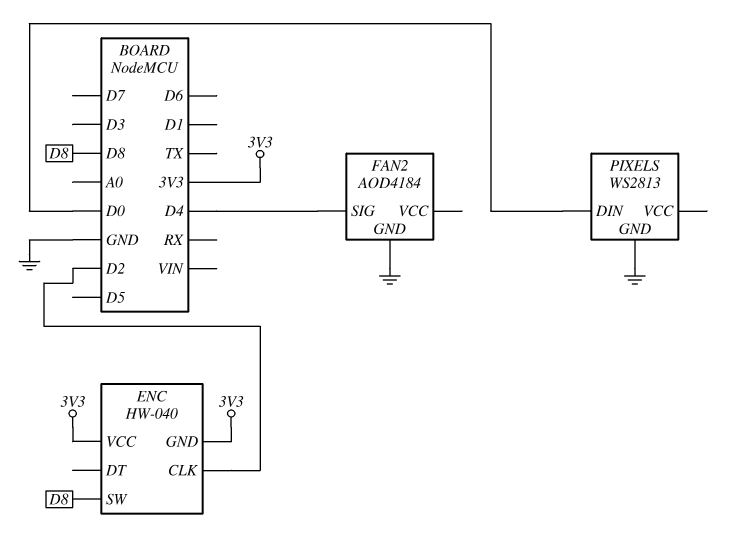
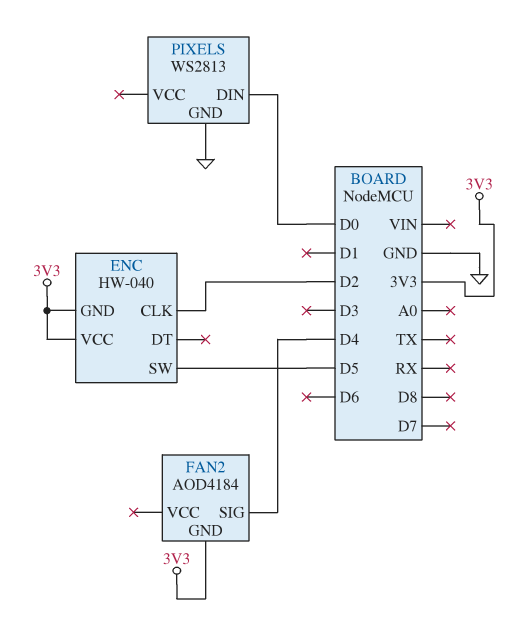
ENC pin SW: D8 -> D5
FAN2 pin GND: GND -> 3V3

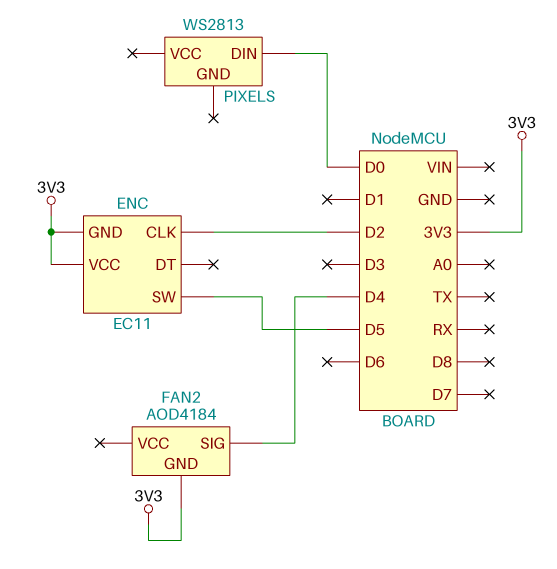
ENC: HW-040 -> EC11
PIXELS pin GND: GND -> none

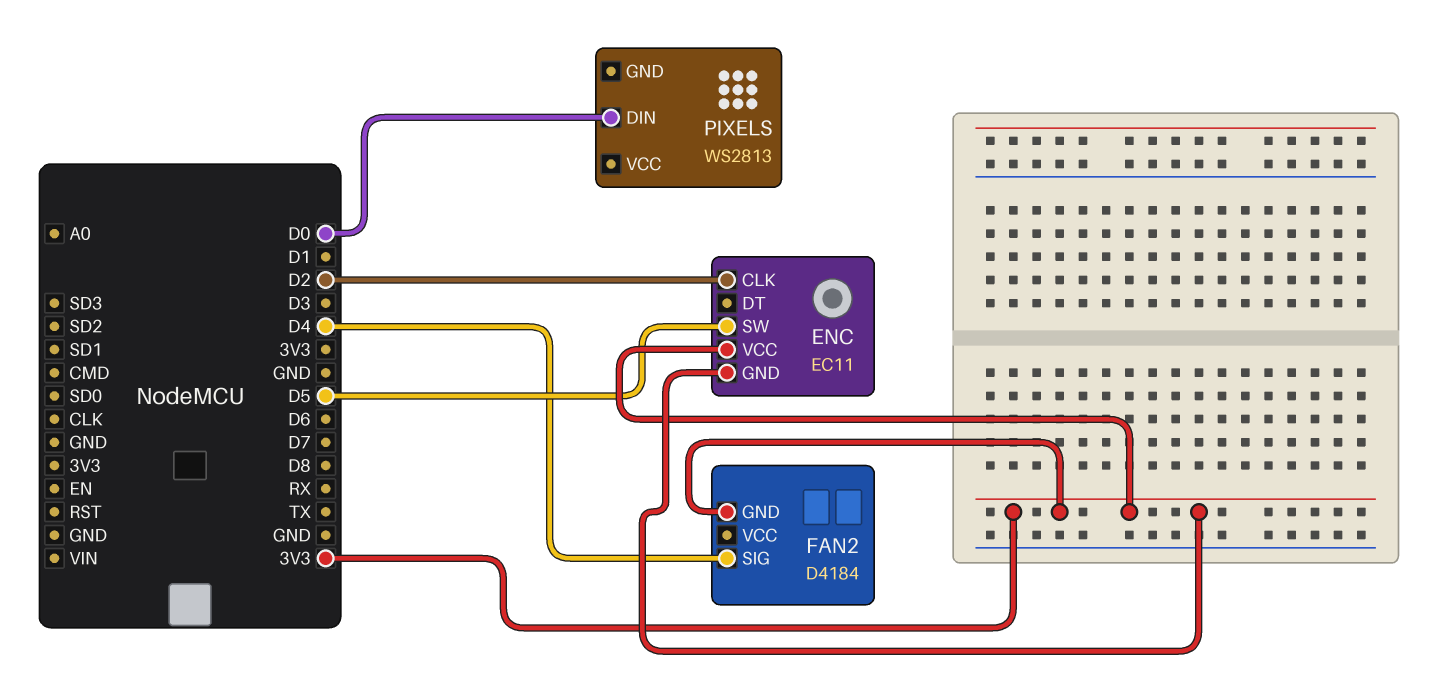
FAN2: AOD4184 -> D4184

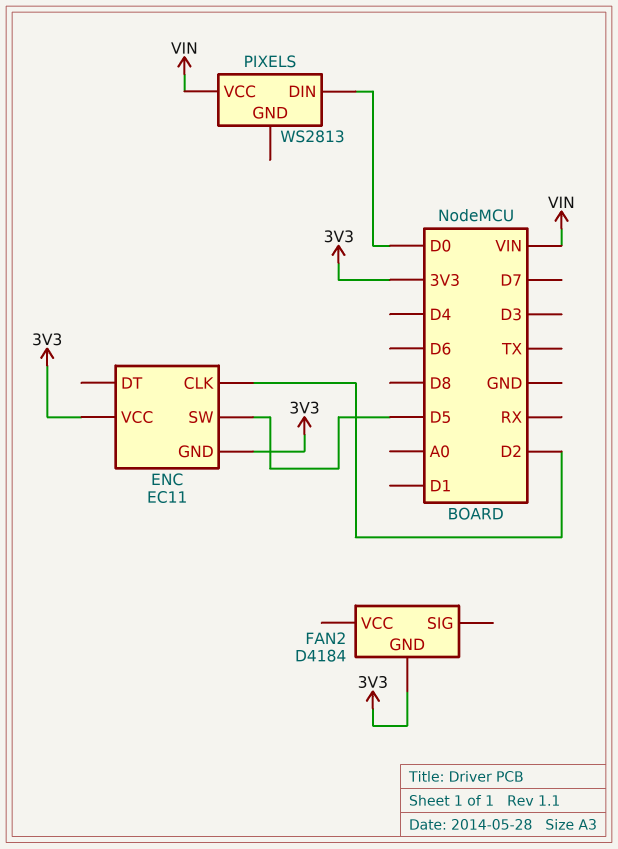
FAN2 pin SIG: D4 -> none
PIXELS pin VCC: none -> VIN

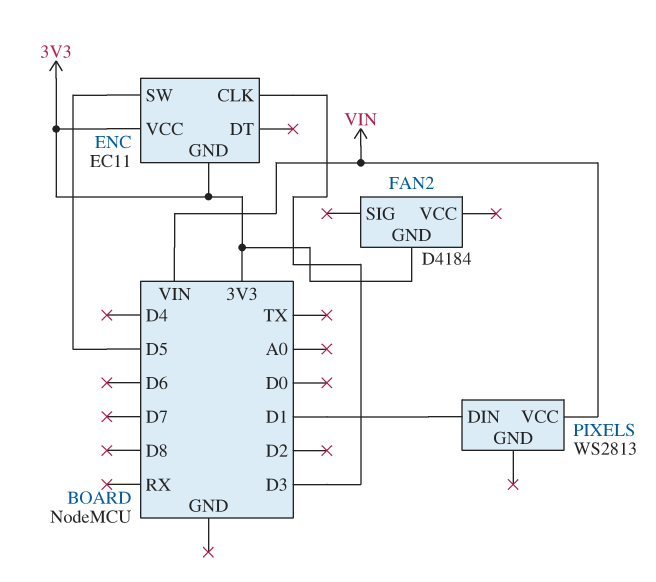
ENC pin CLK: D2 -> D3
PIXELS pin DIN: D0 -> D1

